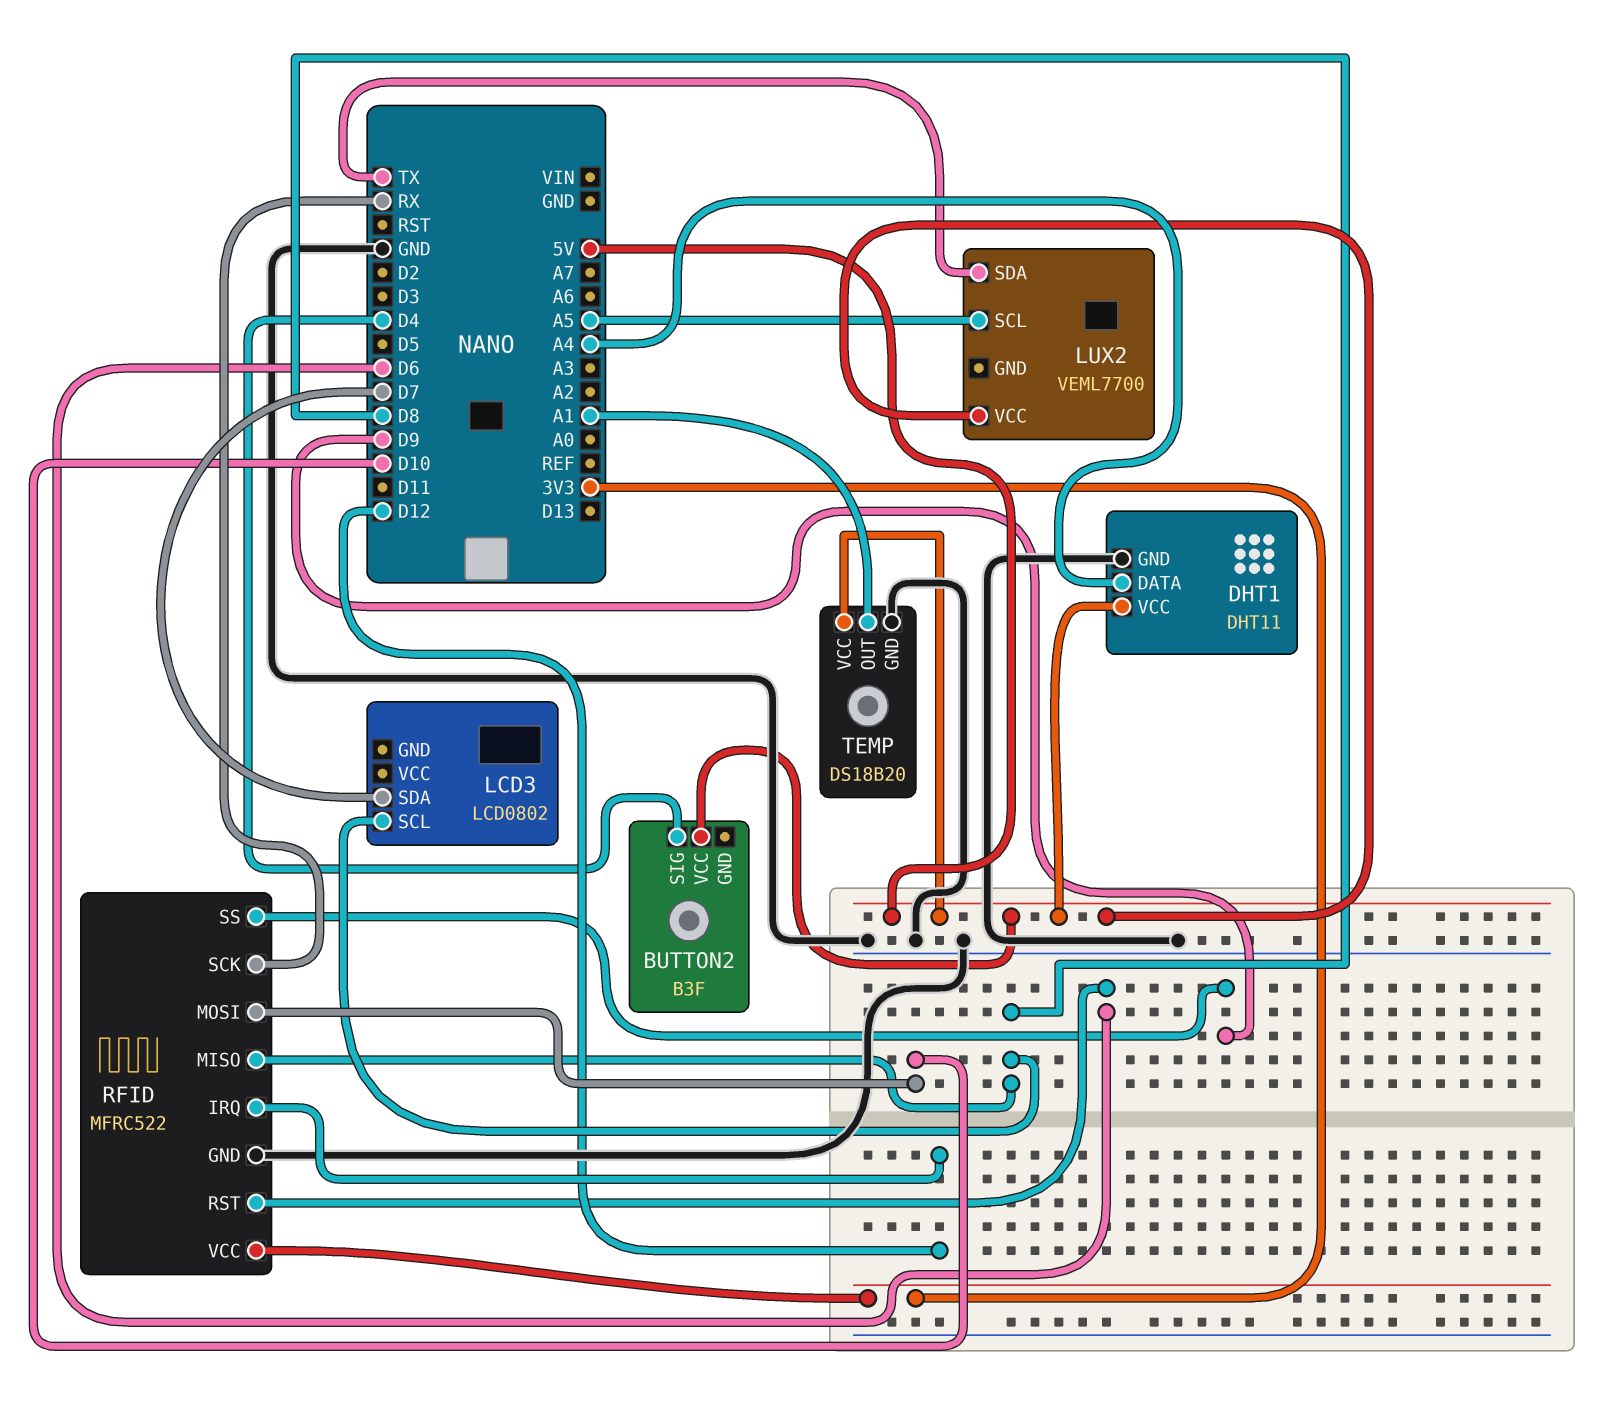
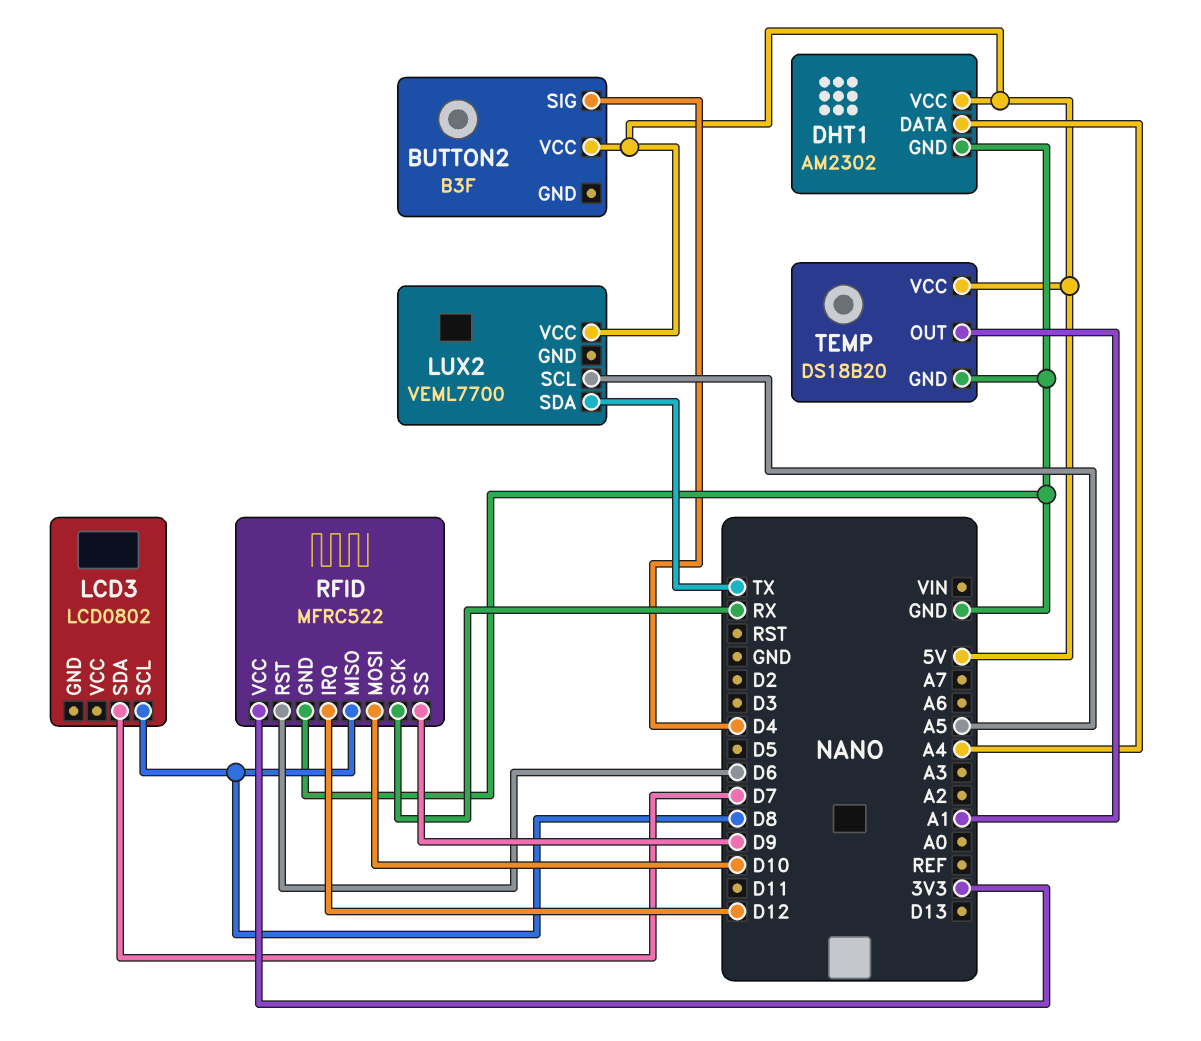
DHT1: DHT11 -> AM2302

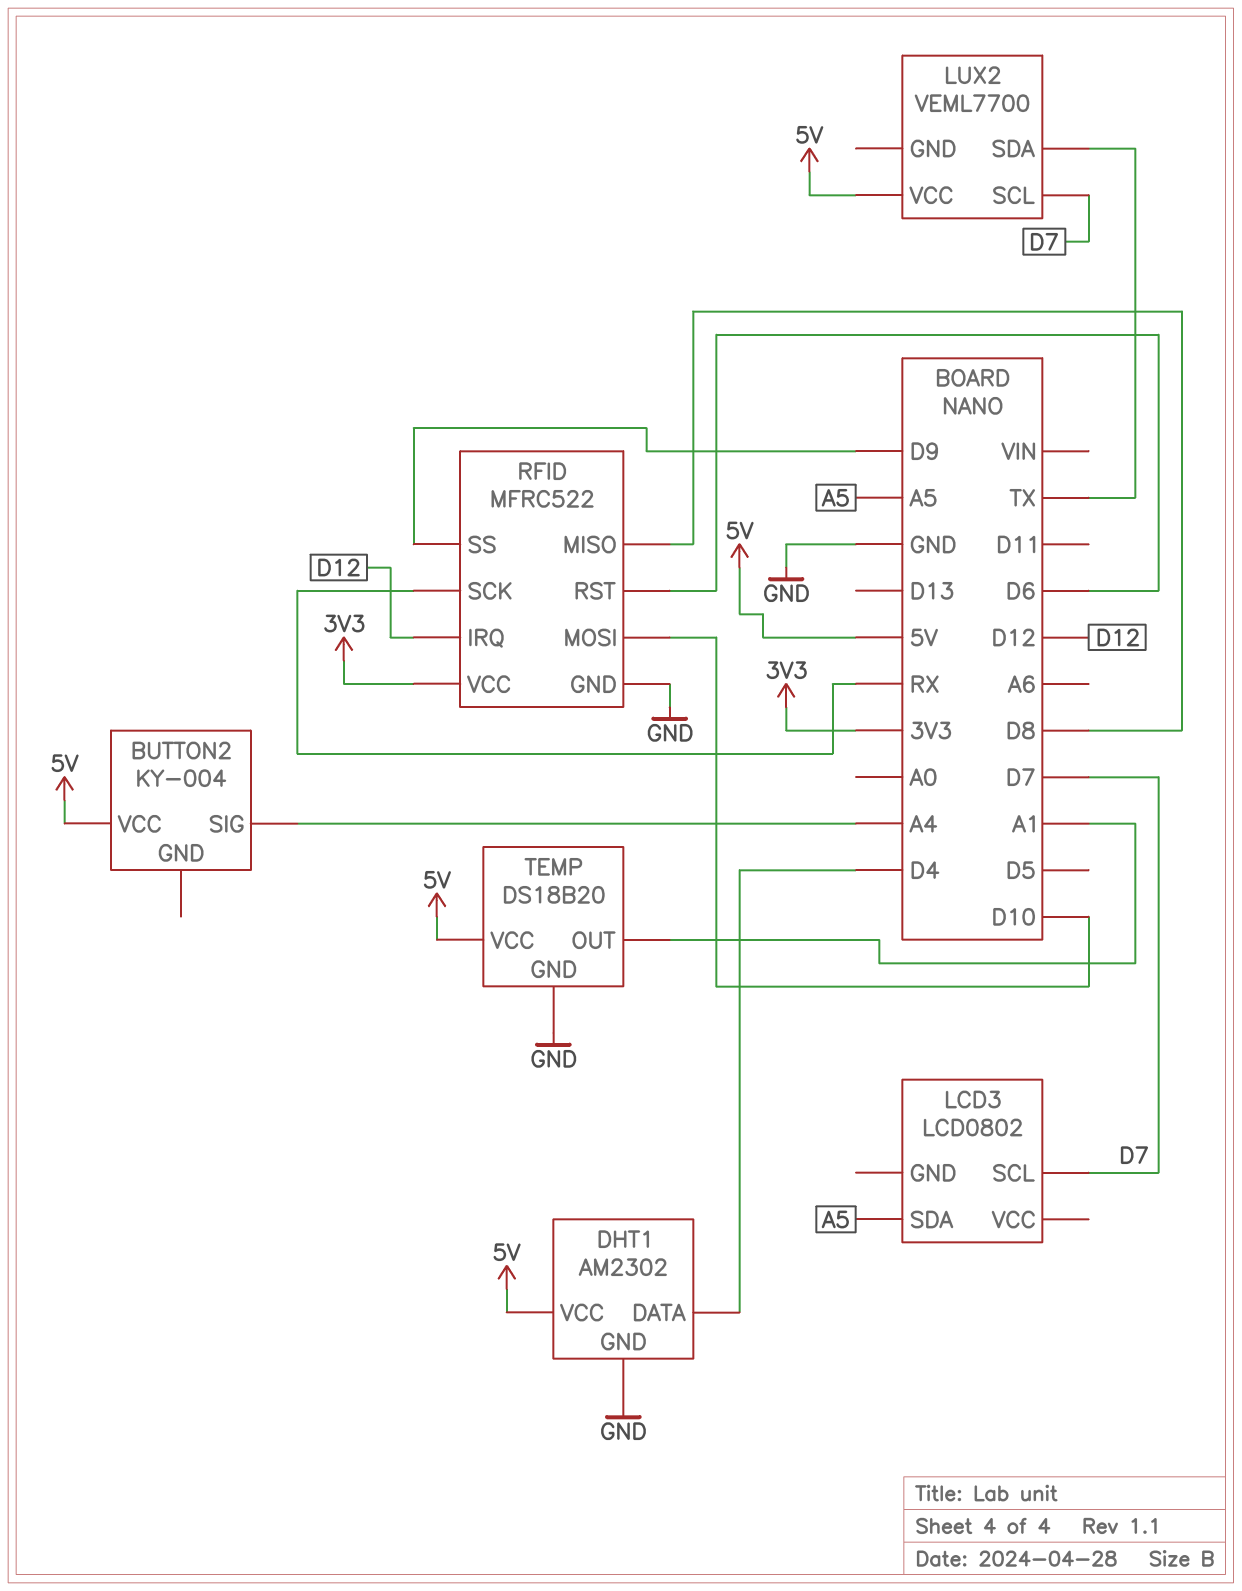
BUTTON2: B3F -> KY-004
BUTTON2 pin SIG: D4 -> A4
DHT1 pin DATA: A4 -> D4
LCD3 pin SCL: D8 -> D7
LCD3 pin SDA: D7 -> A5
LUX2 pin SCL: A5 -> D7

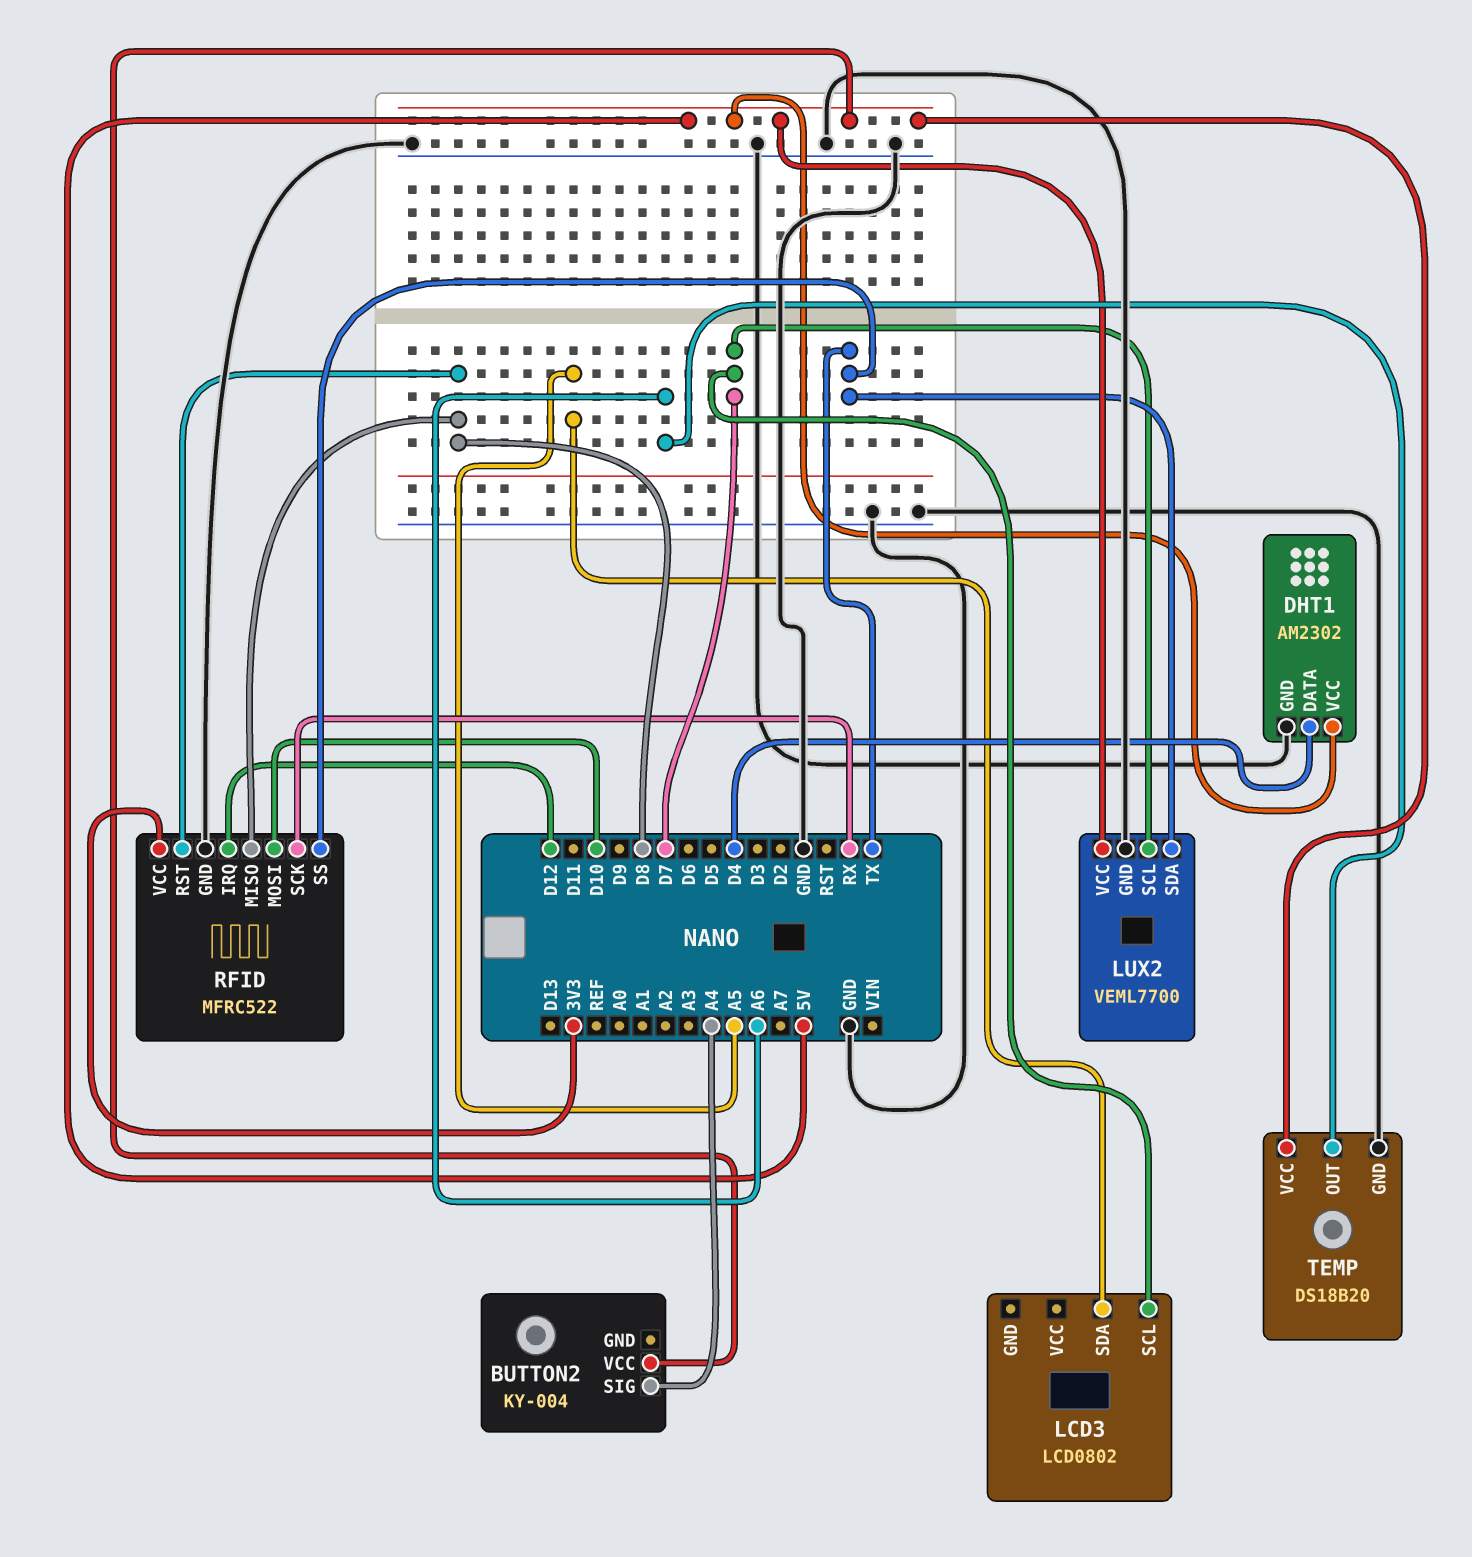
LUX2 pin GND: none -> GND
RFID pin RST: D6 -> D8
RFID pin SS: D9 -> TX
TEMP pin OUT: A1 -> A6

